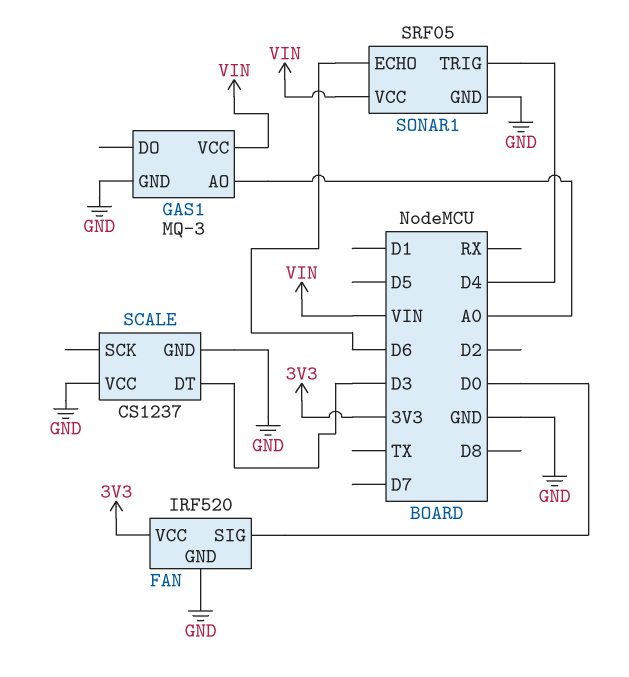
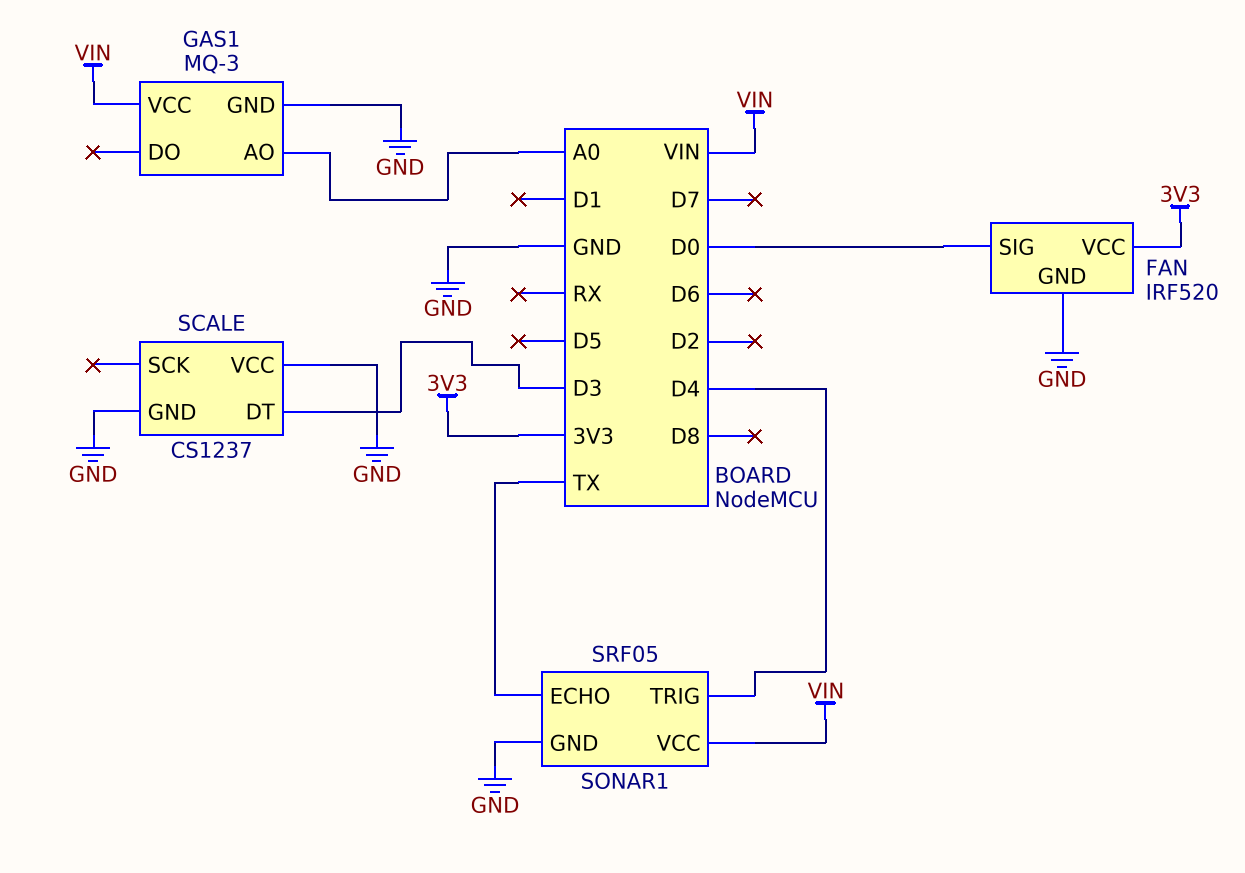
SONAR1 pin ECHO: D6 -> TX

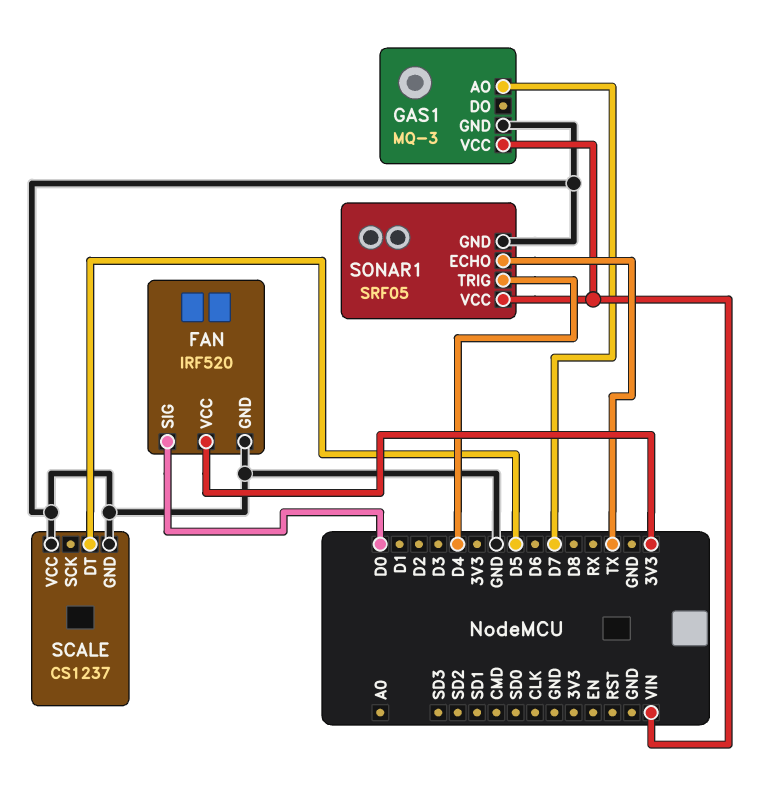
GAS1 pin AO: A0 -> D7
SCALE pin DT: D3 -> D5

